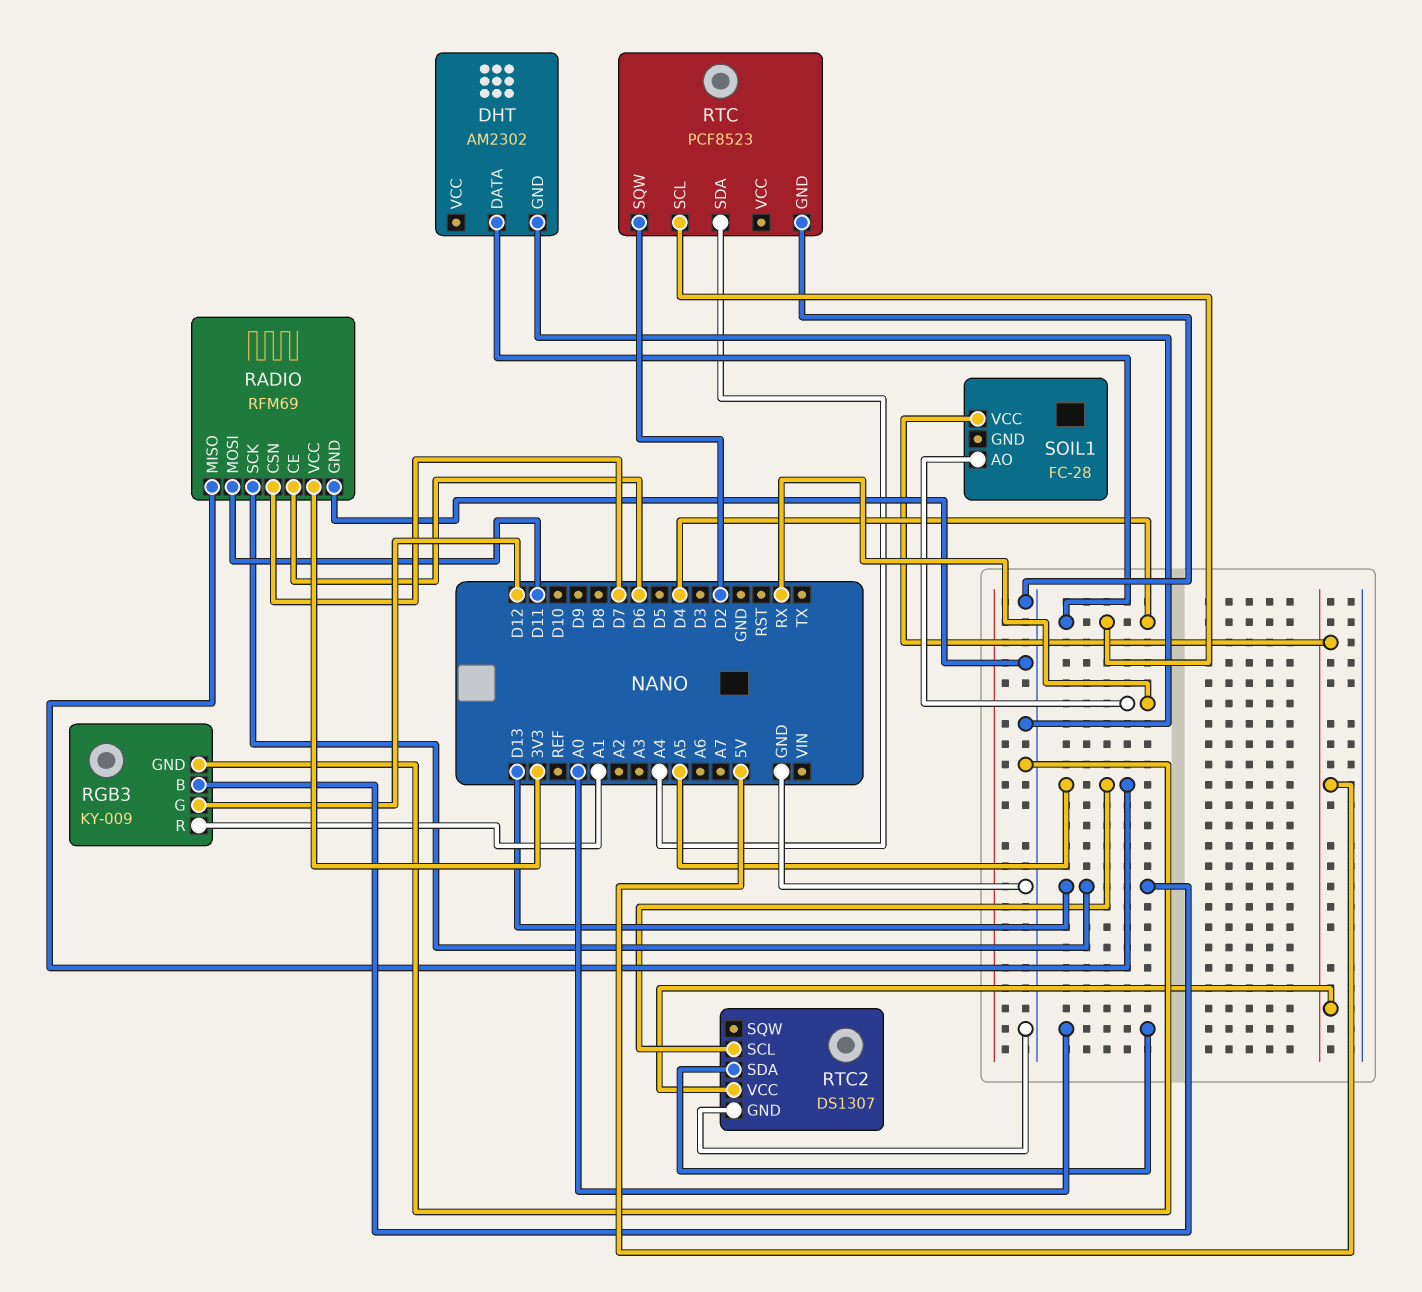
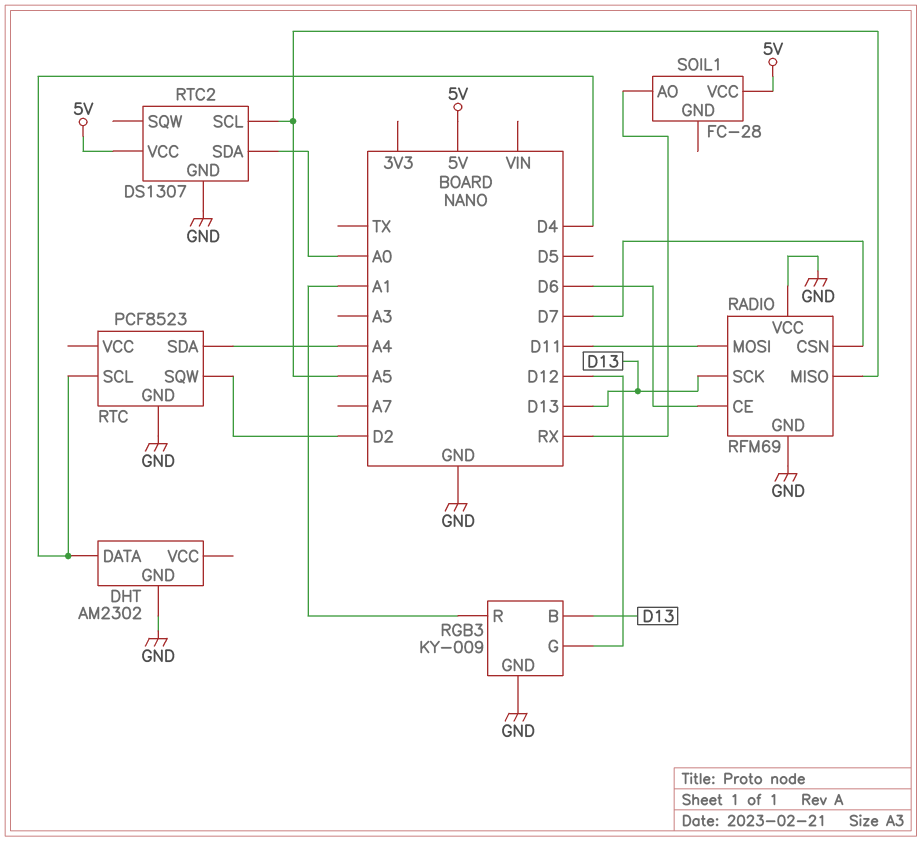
RADIO pin VCC: 3V3 -> GND

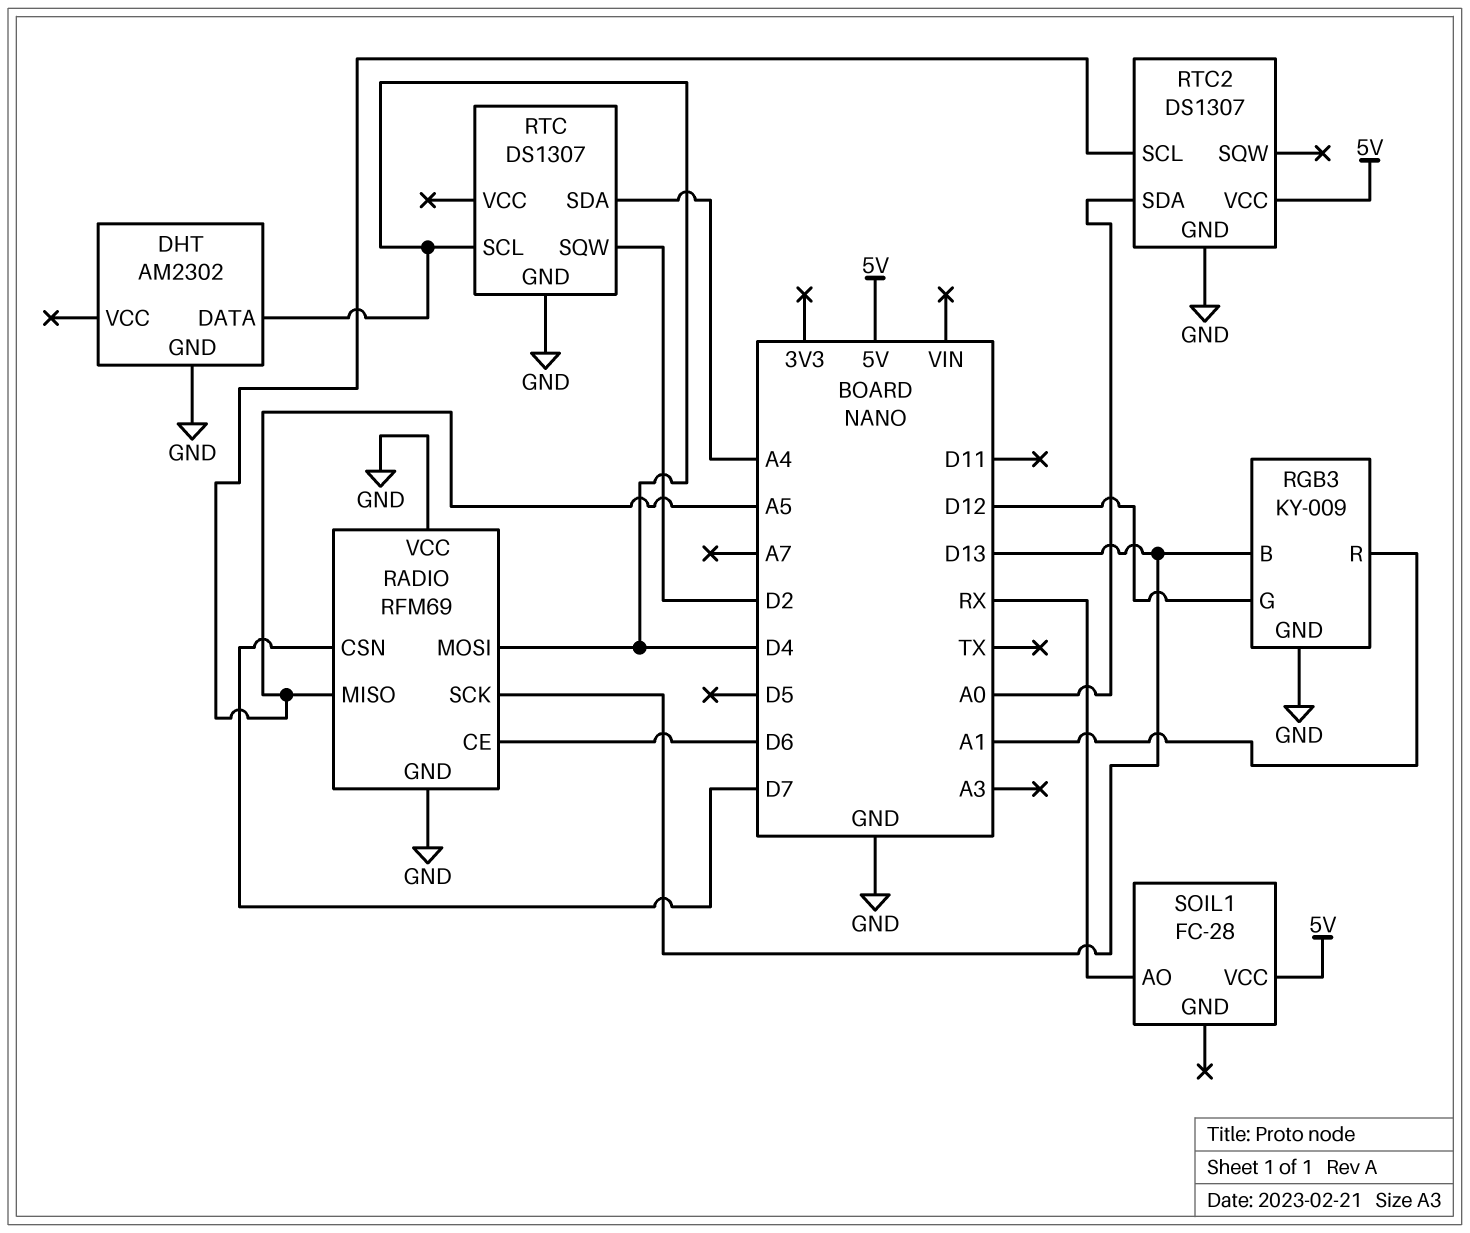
RADIO pin MOSI: D11 -> D4
RTC: PCF8523 -> DS1307

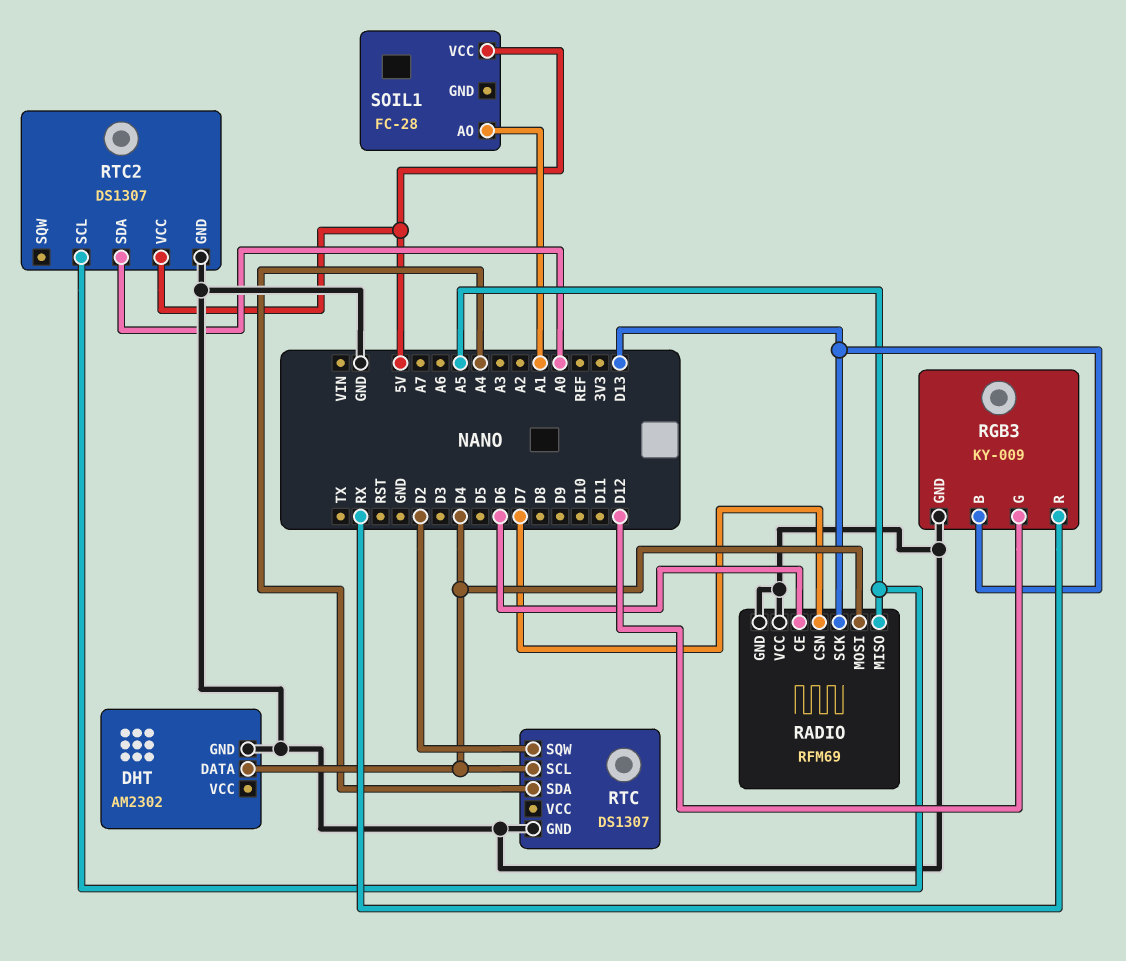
RGB3 pin R: A1 -> RX
SOIL1 pin AO: RX -> A1

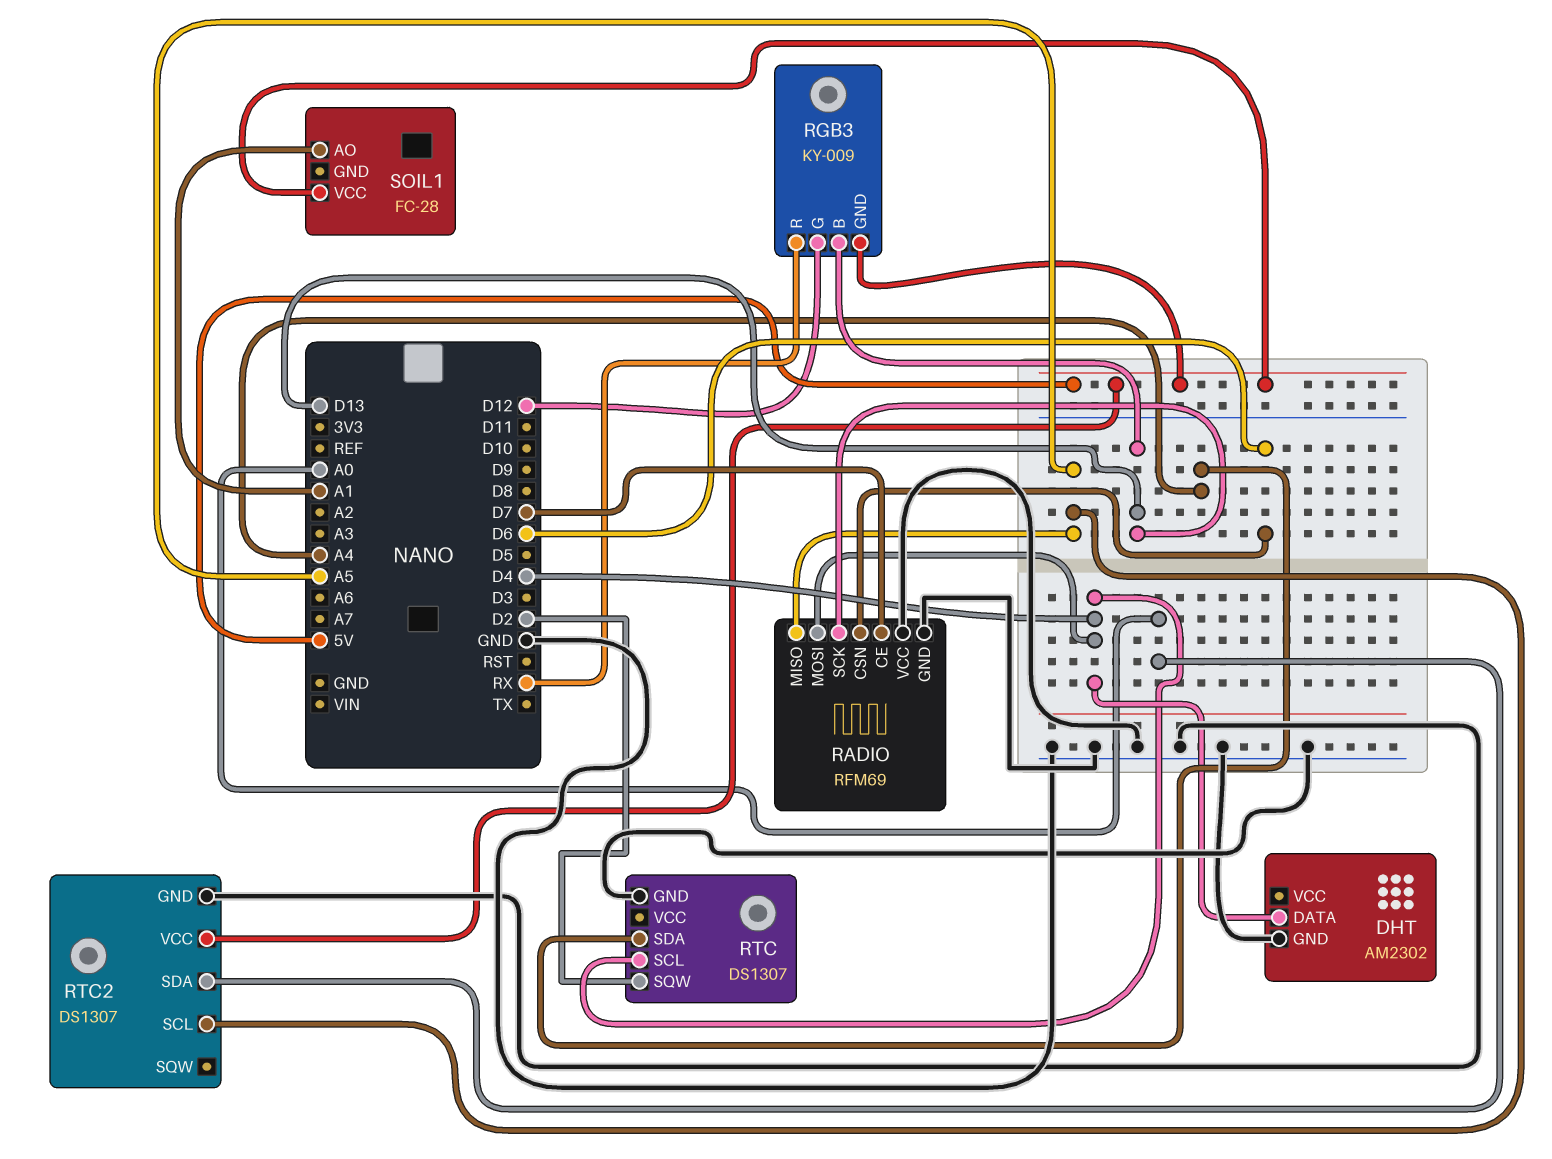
RADIO pin CE: D6 -> D7
RADIO pin CSN: D7 -> D6
RGB3 pin GND: GND -> 5V

